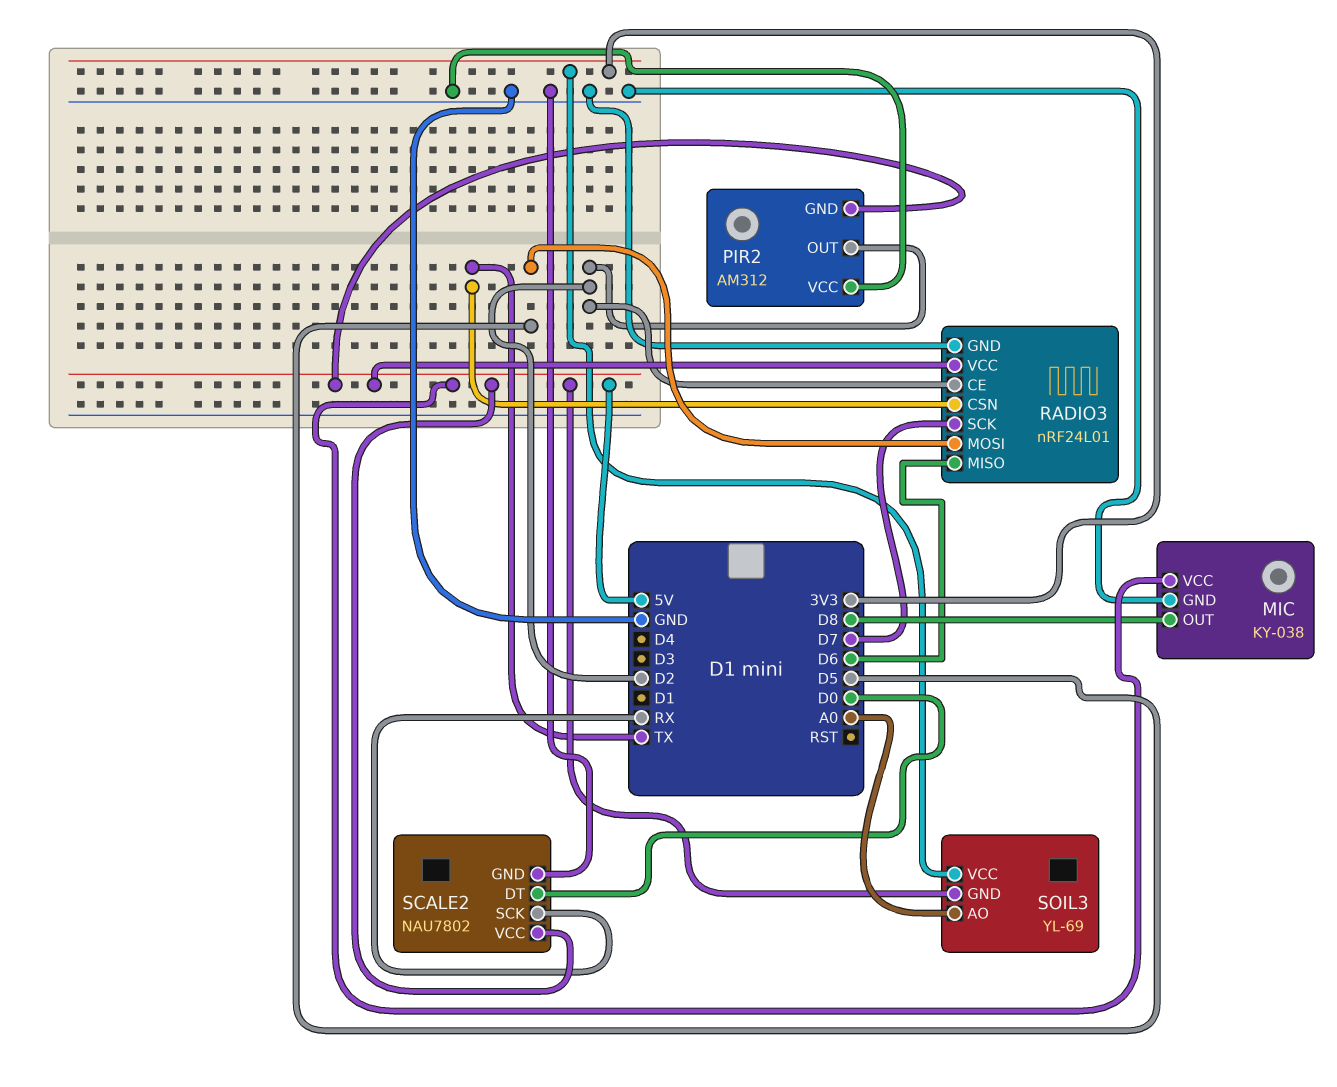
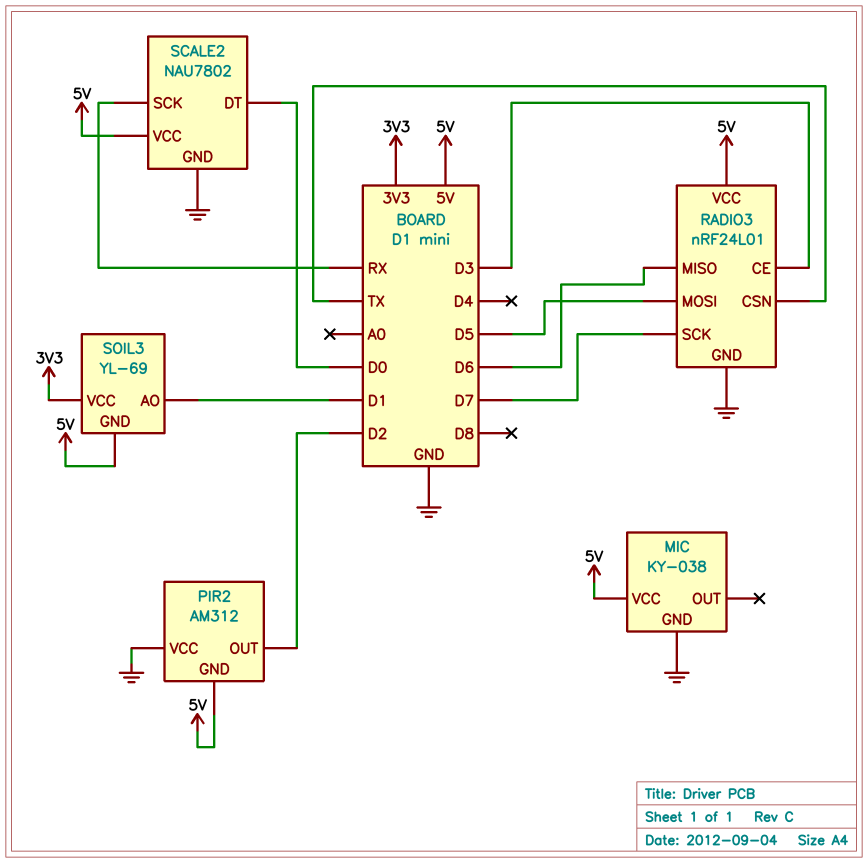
MIC pin OUT: D8 -> none
RADIO3 pin CE: D2 -> D3
SOIL3 pin AO: A0 -> D1

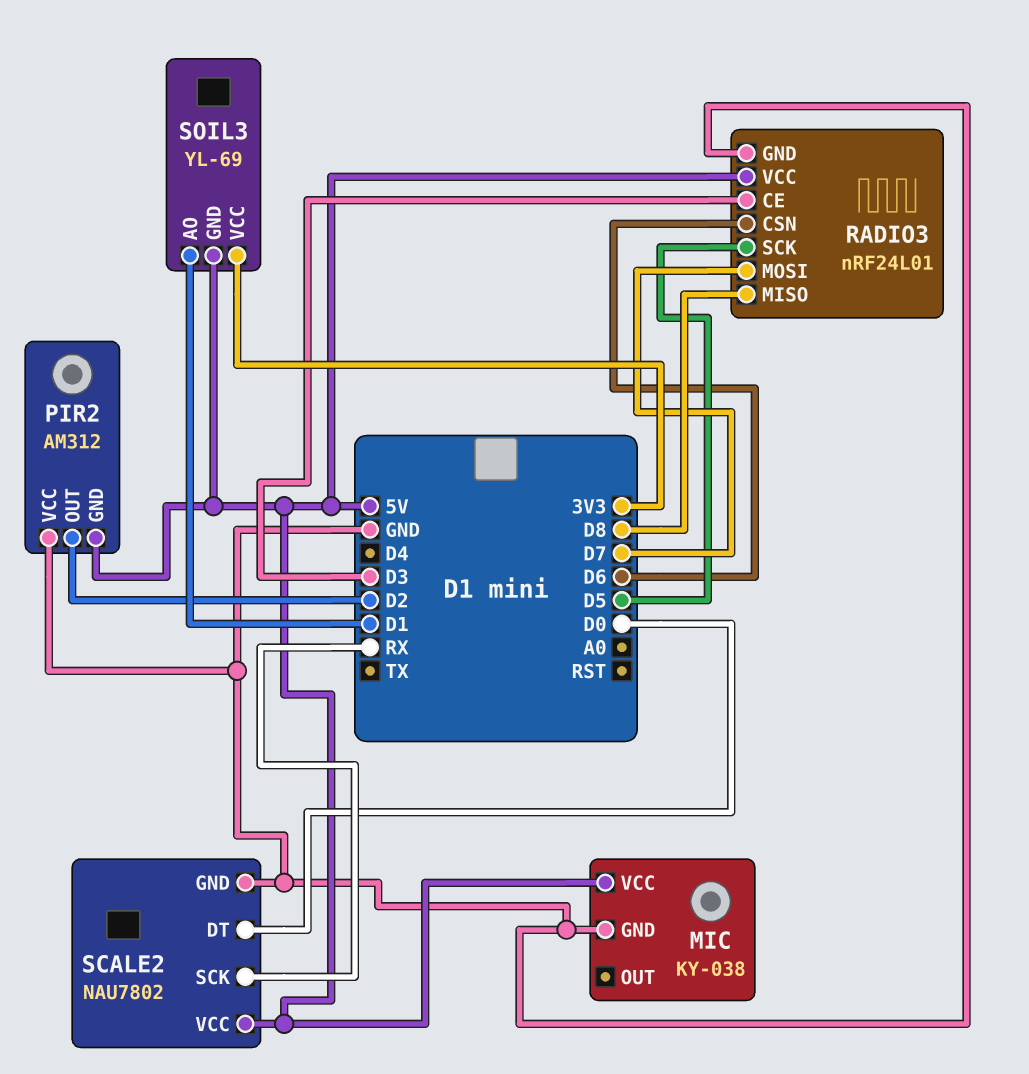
RADIO3 pin CSN: TX -> D6
RADIO3 pin MISO: D6 -> D8
RADIO3 pin MOSI: D5 -> D7
RADIO3 pin SCK: D7 -> D5

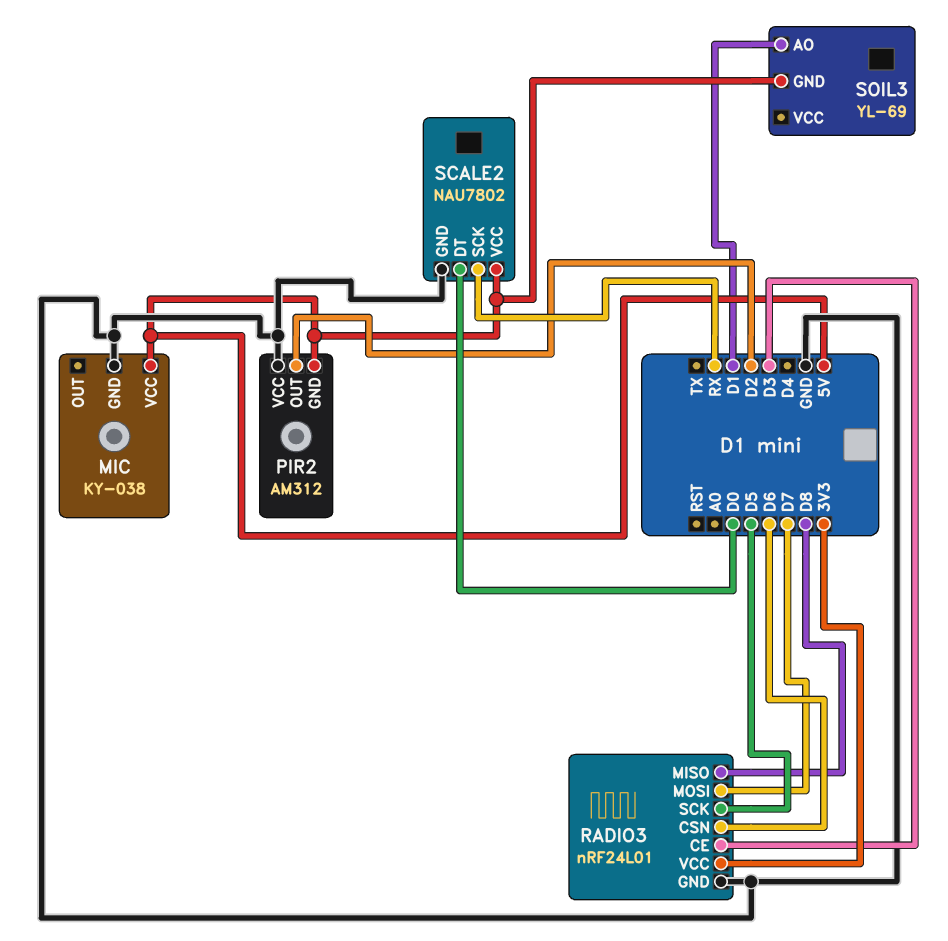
RADIO3 pin VCC: 5V -> 3V3
SOIL3 pin VCC: 3V3 -> none

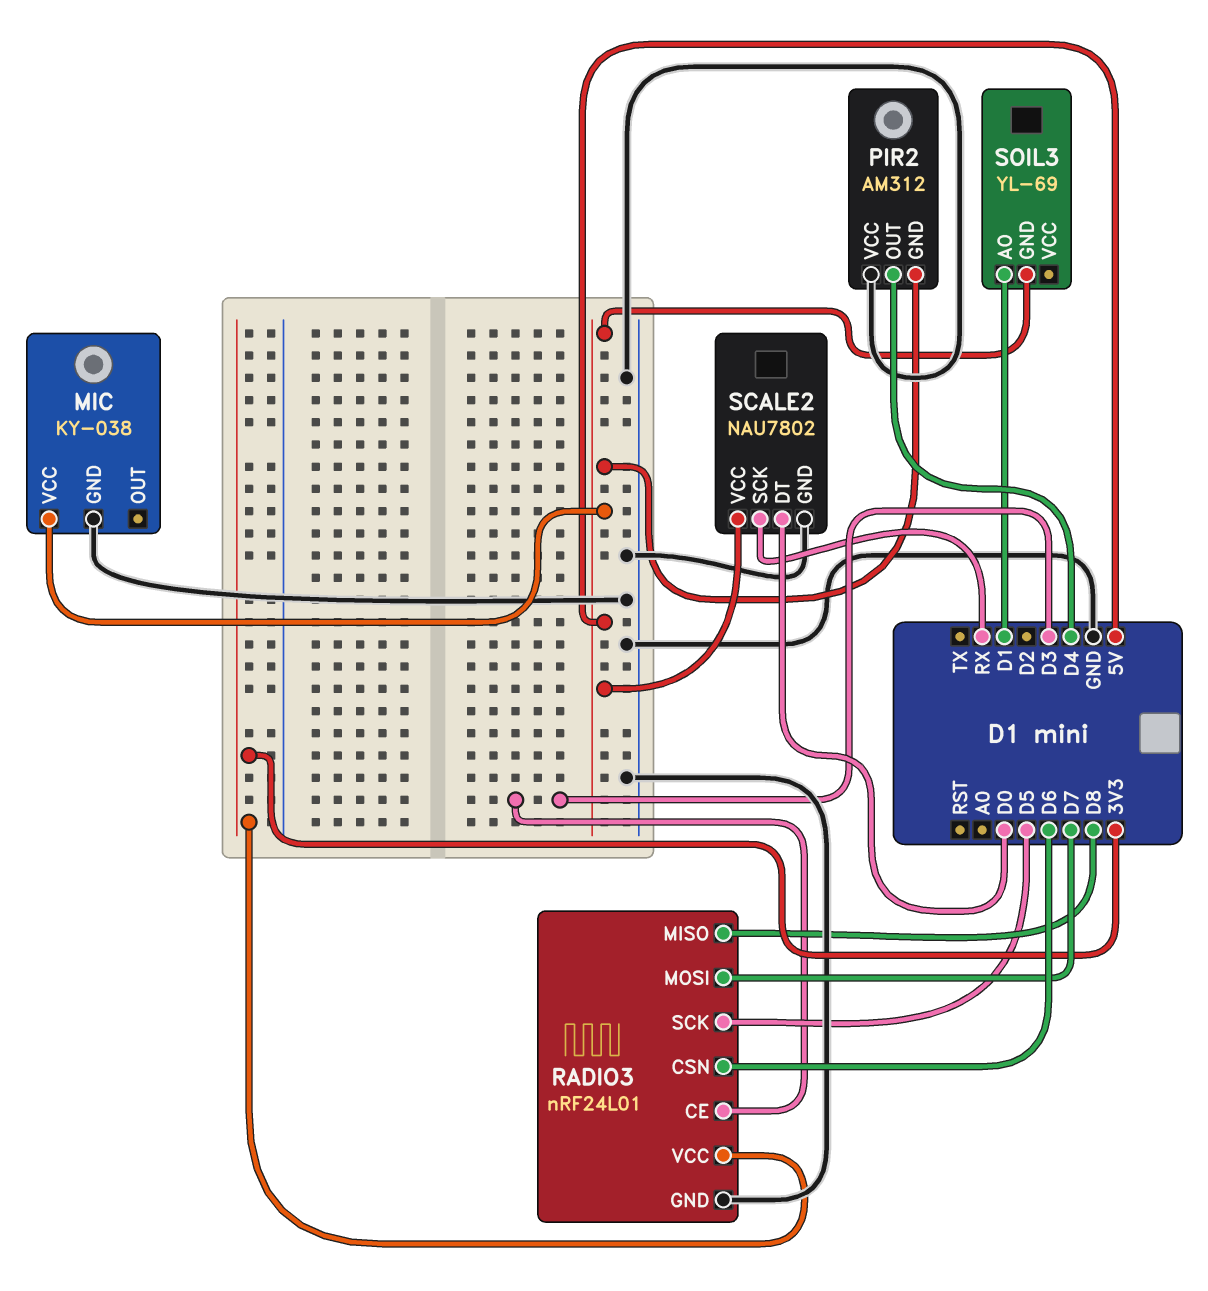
PIR2 pin OUT: D2 -> D4

